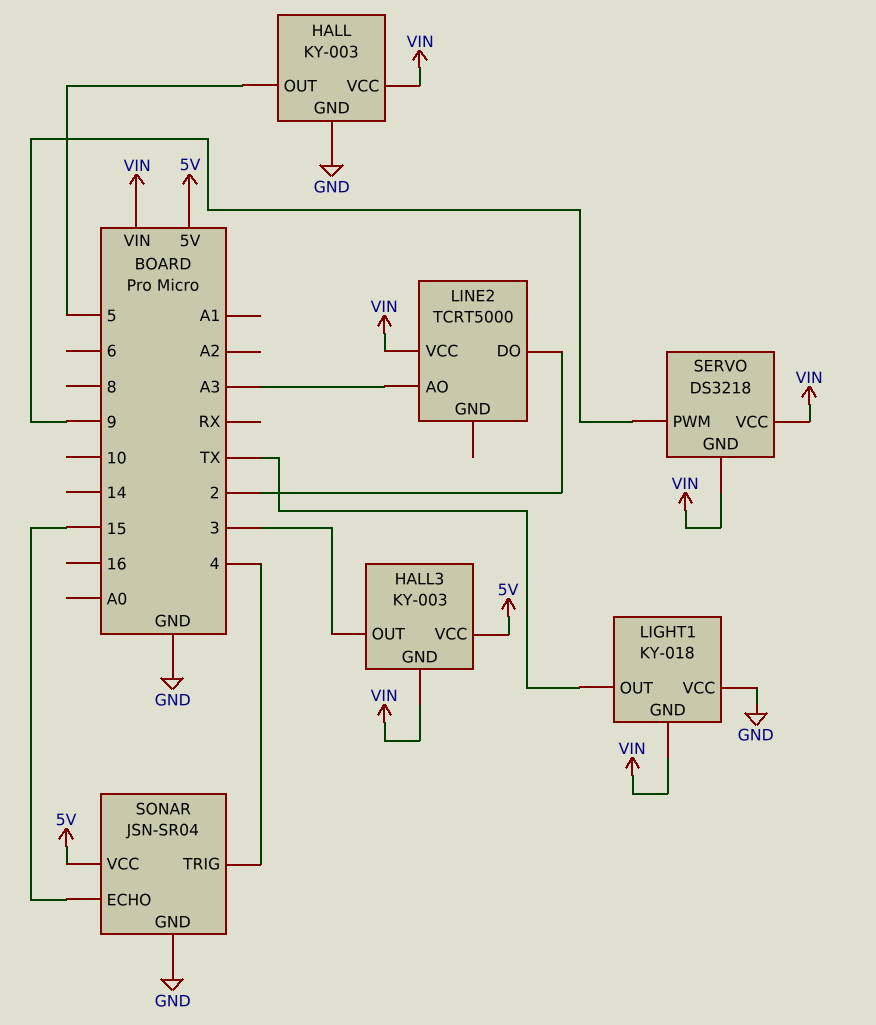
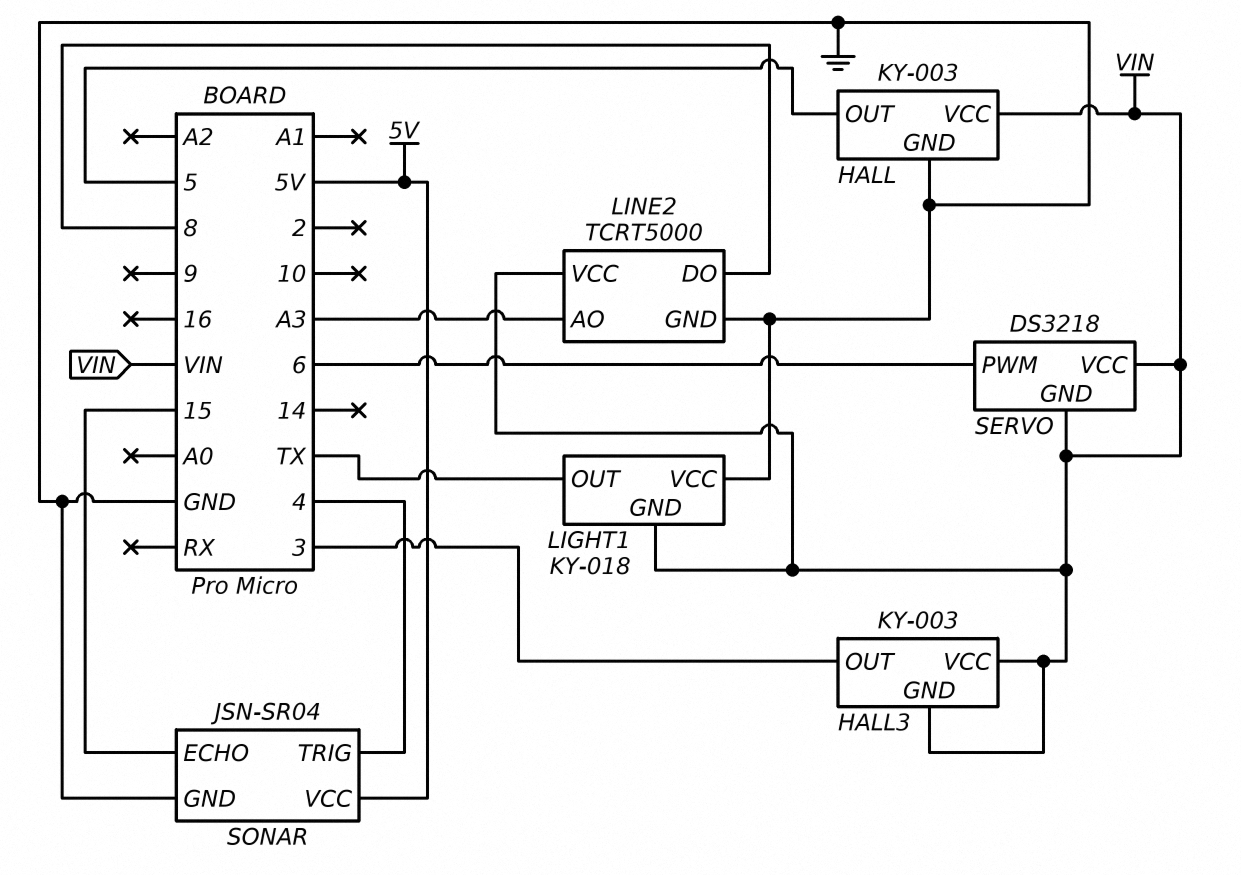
HALL3 pin VCC: 5V -> VIN
LINE2 pin DO: 2 -> 8
LINE2 pin GND: none -> GND
SERVO pin PWM: 9 -> 6

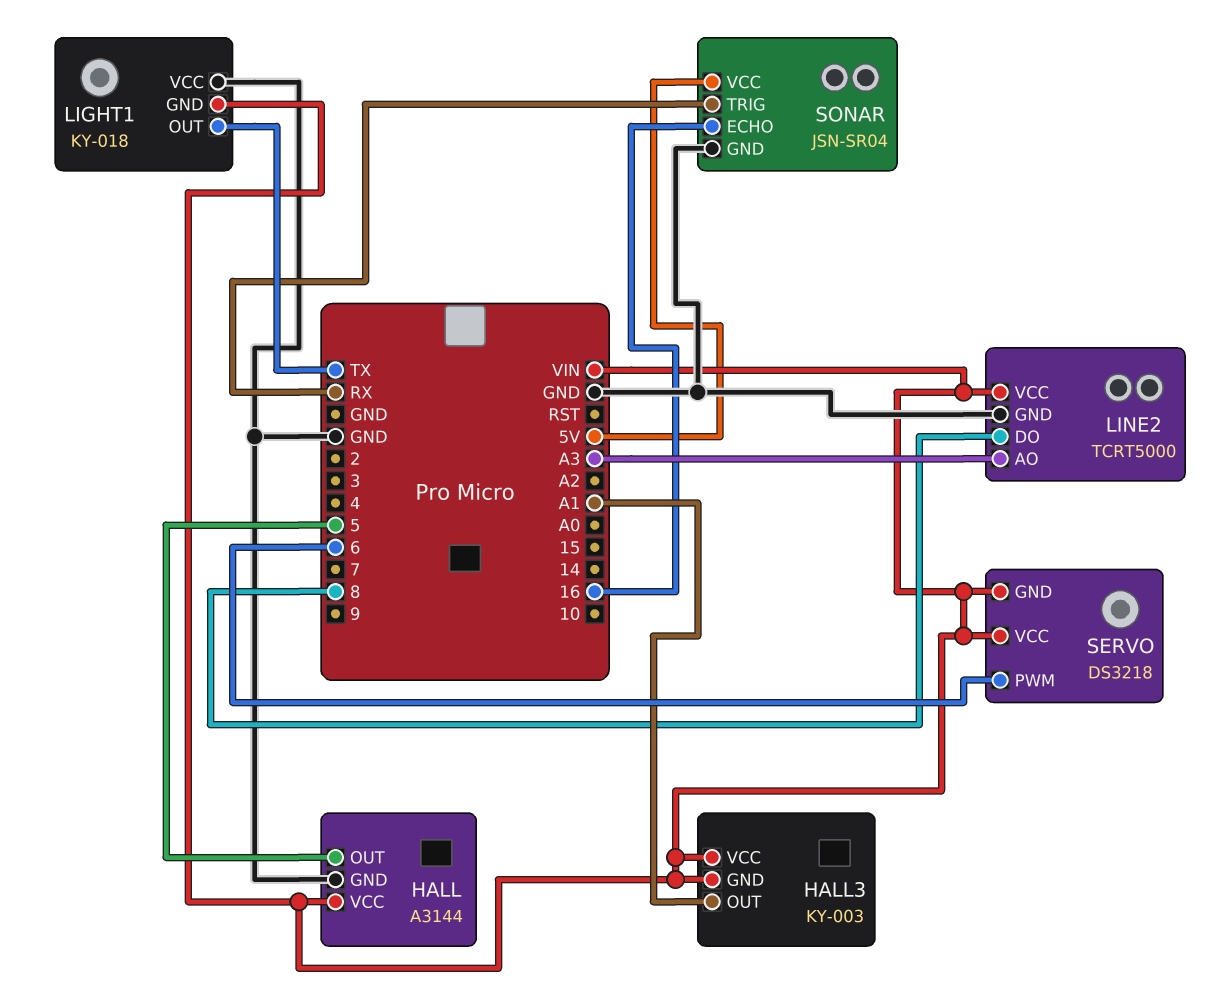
HALL: KY-003 -> A3144
HALL3 pin OUT: 3 -> A1
SONAR pin ECHO: 15 -> 16
SONAR pin TRIG: 4 -> RX

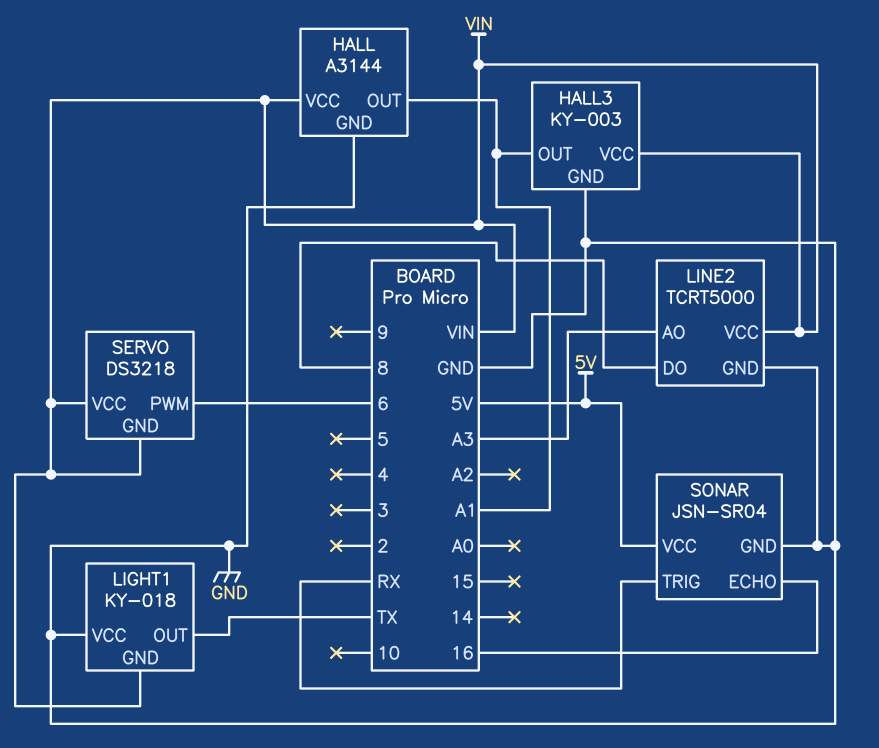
HALL pin OUT: 5 -> A1
HALL3 pin GND: VIN -> GND

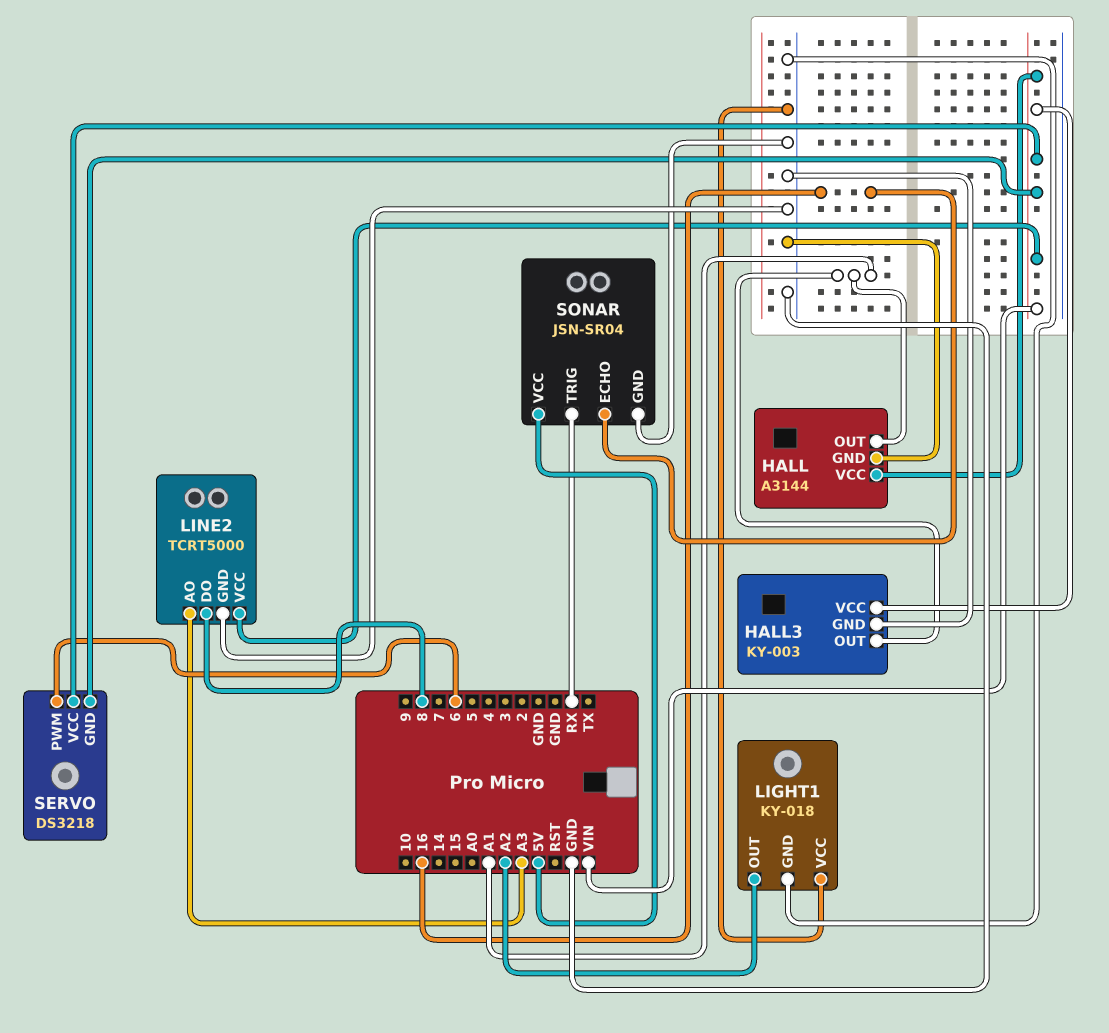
LIGHT1 pin GND: VIN -> GND
LIGHT1 pin OUT: TX -> A2

